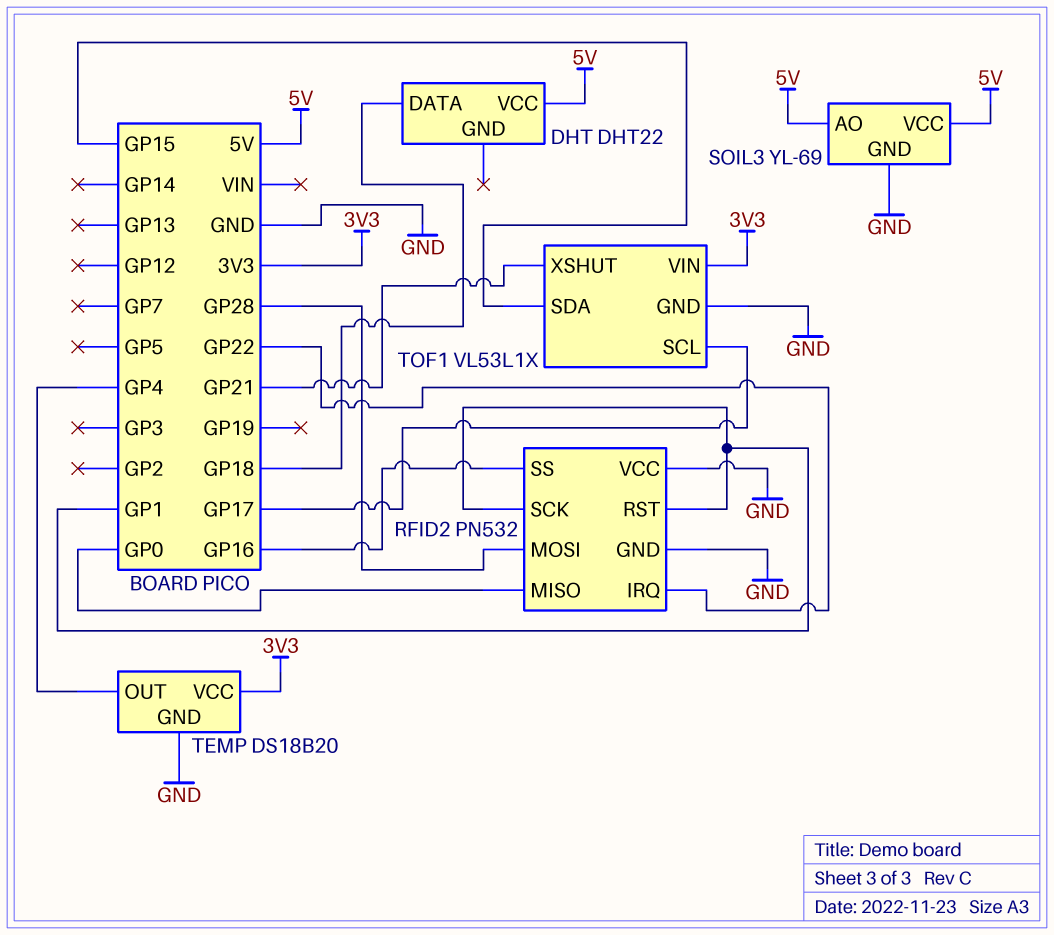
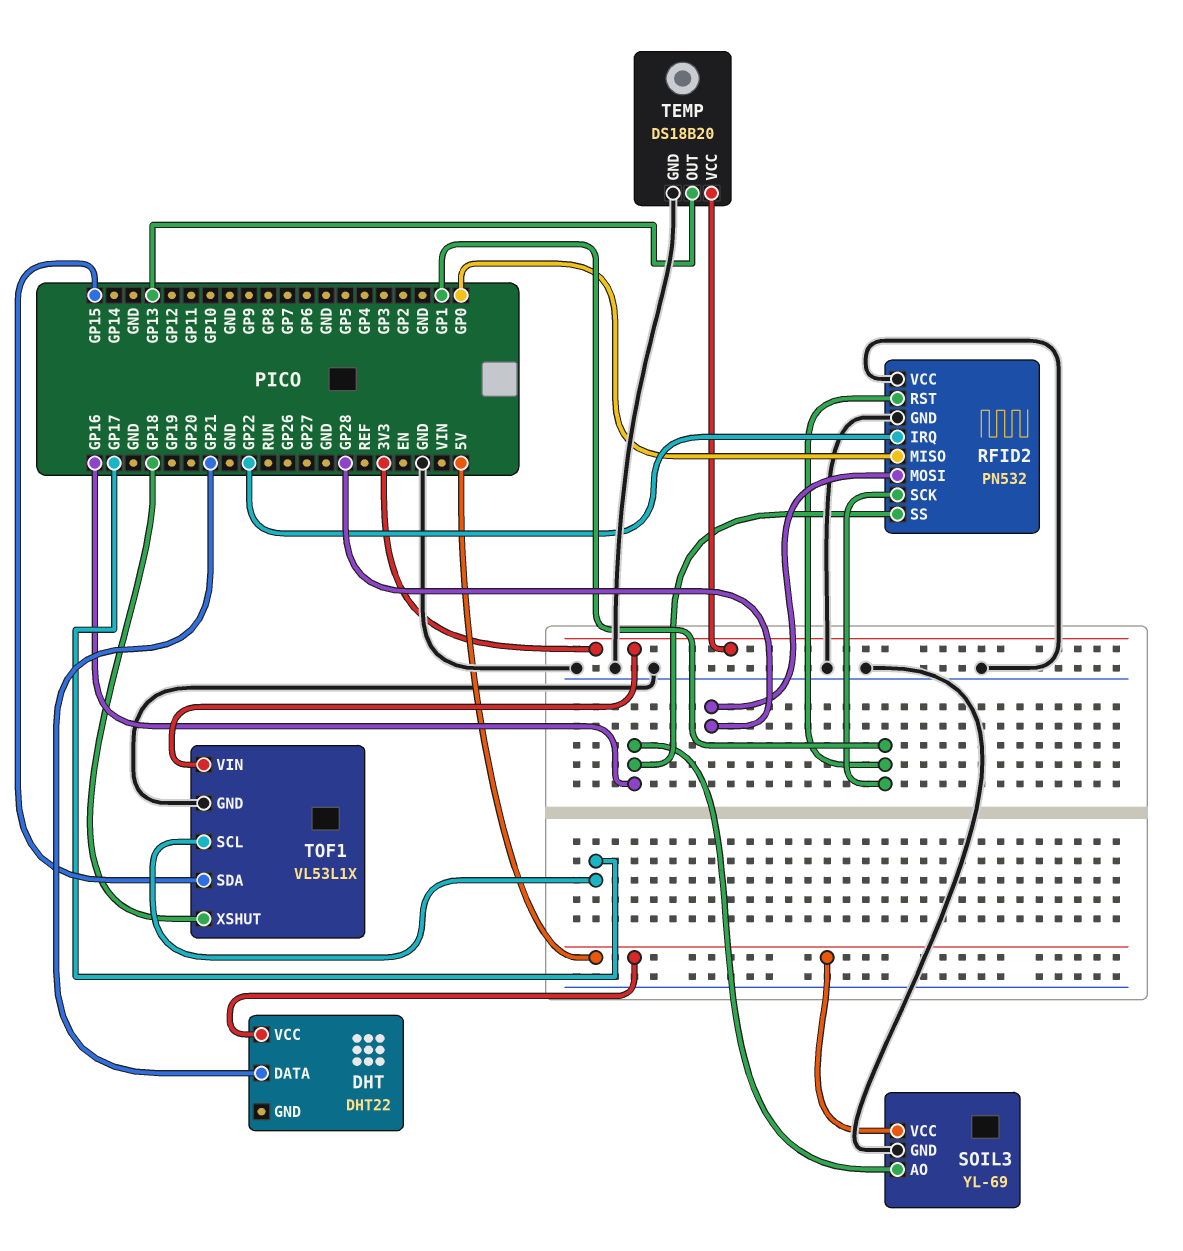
DHT pin DATA: GP18 -> GP21
SOIL3 pin AO: 5V -> GP16
TEMP pin OUT: GP4 -> GP13
TOF1 pin XSHUT: GP21 -> GP18

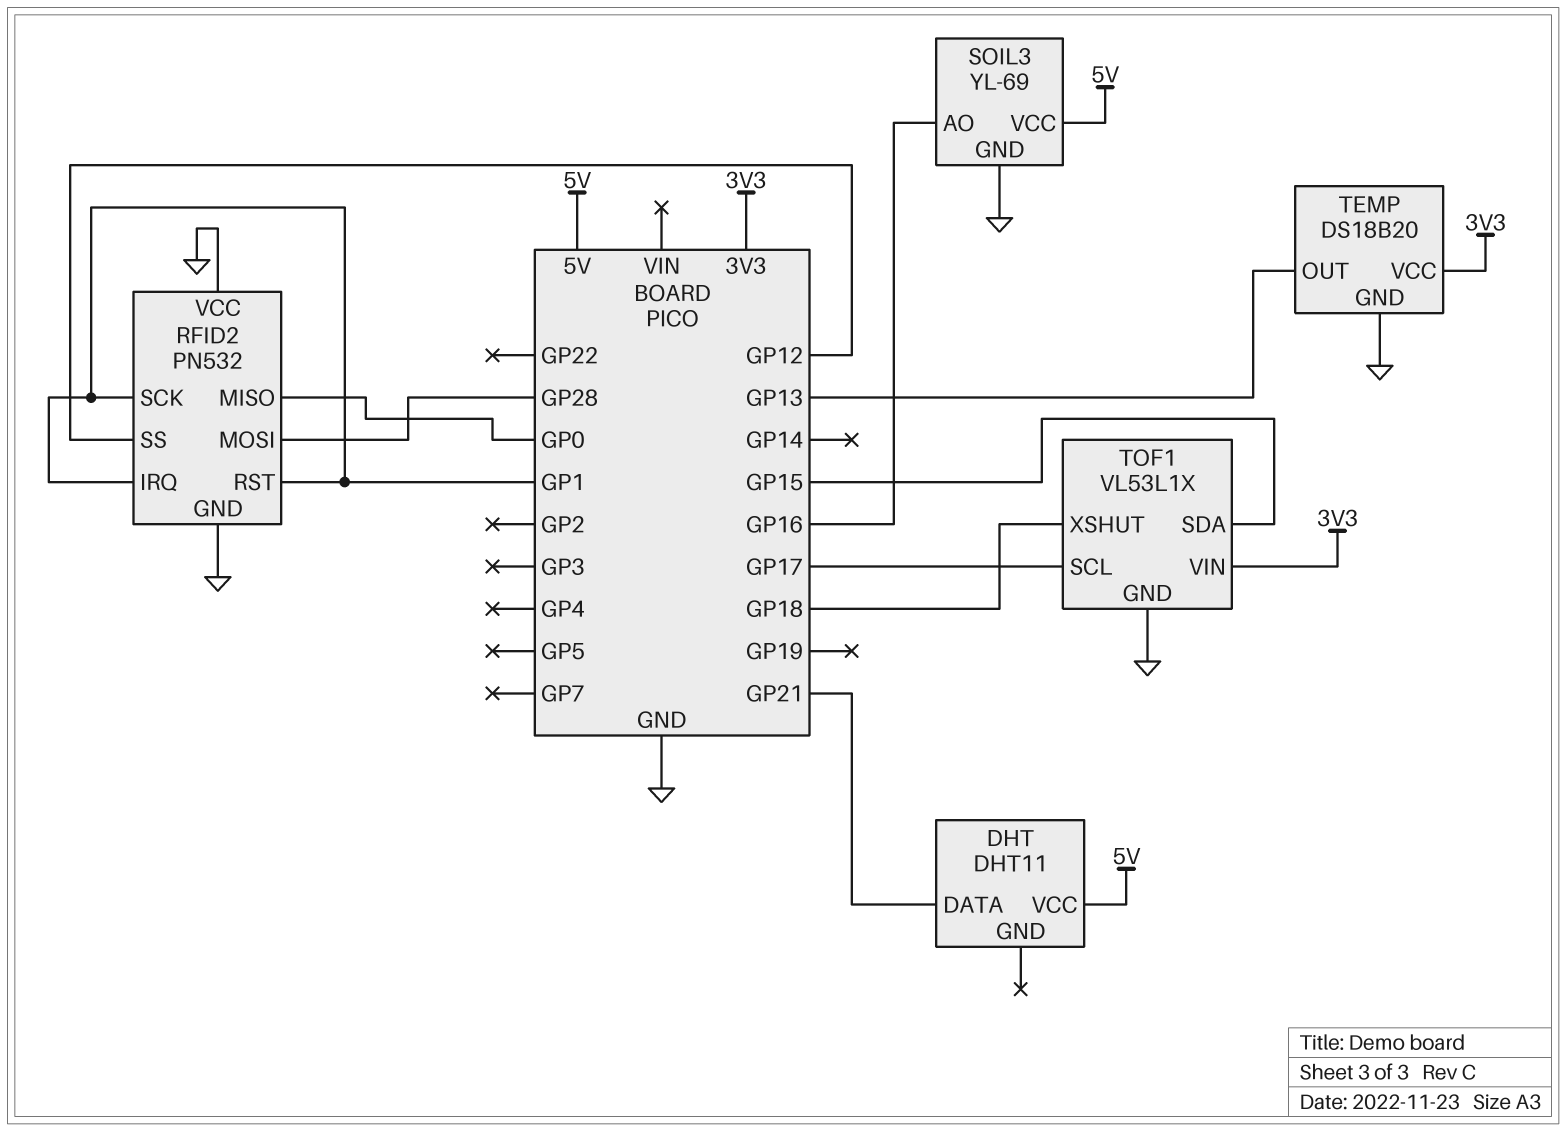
DHT: DHT22 -> DHT11
RFID2 pin IRQ: GP22 -> GP1
RFID2 pin SS: GP16 -> GP12

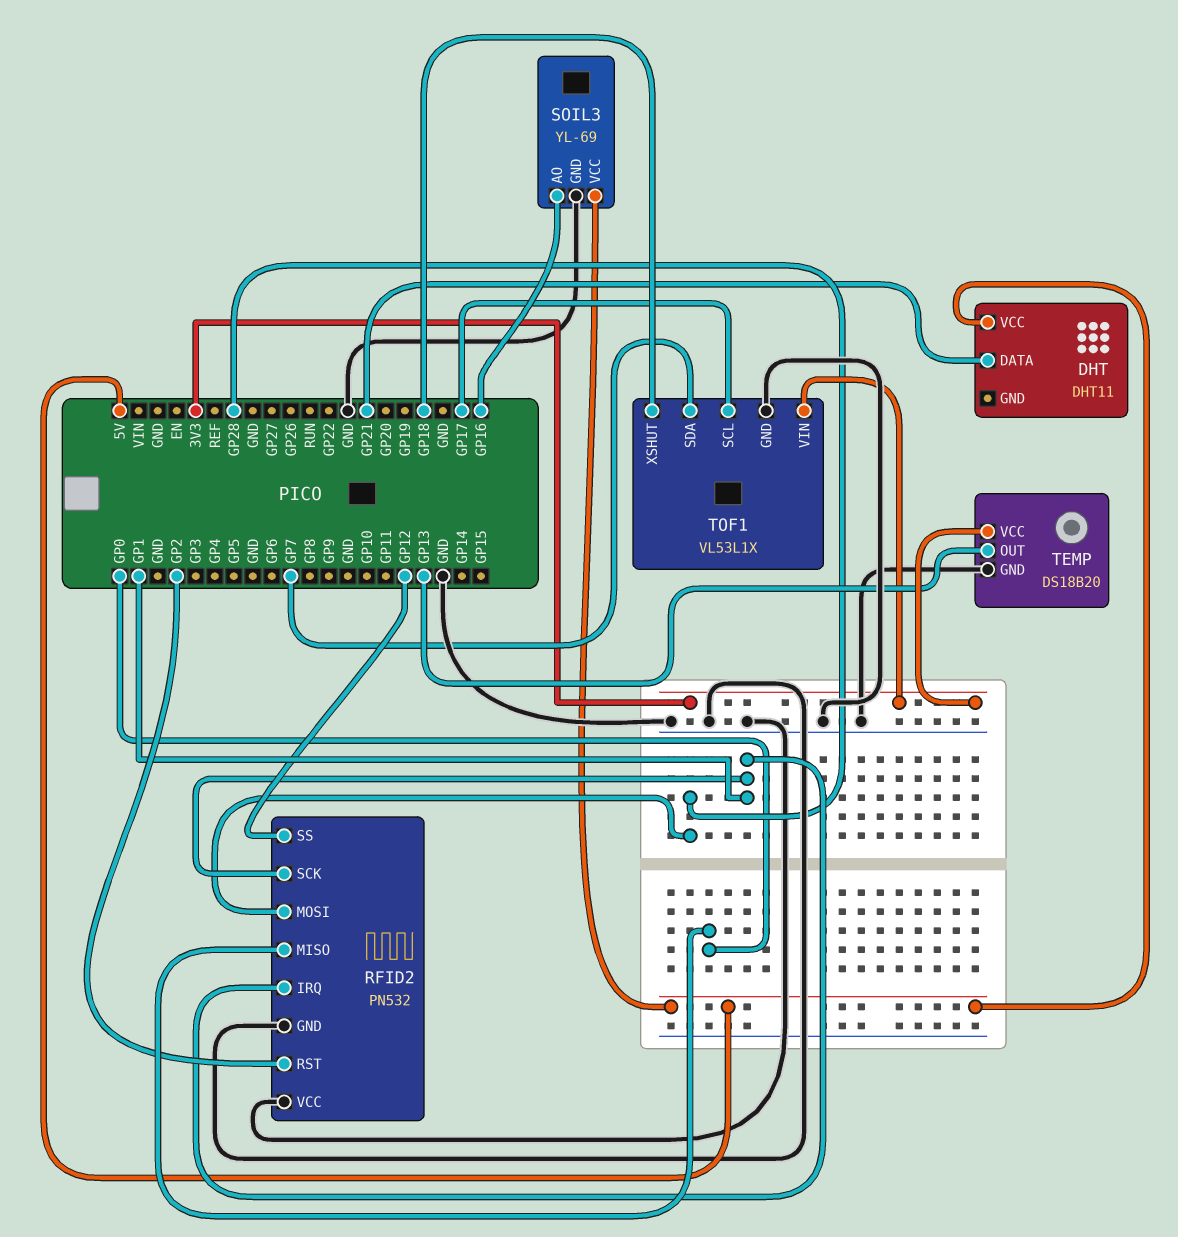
RFID2 pin RST: GP1 -> GP2
TOF1 pin SDA: GP15 -> GP7

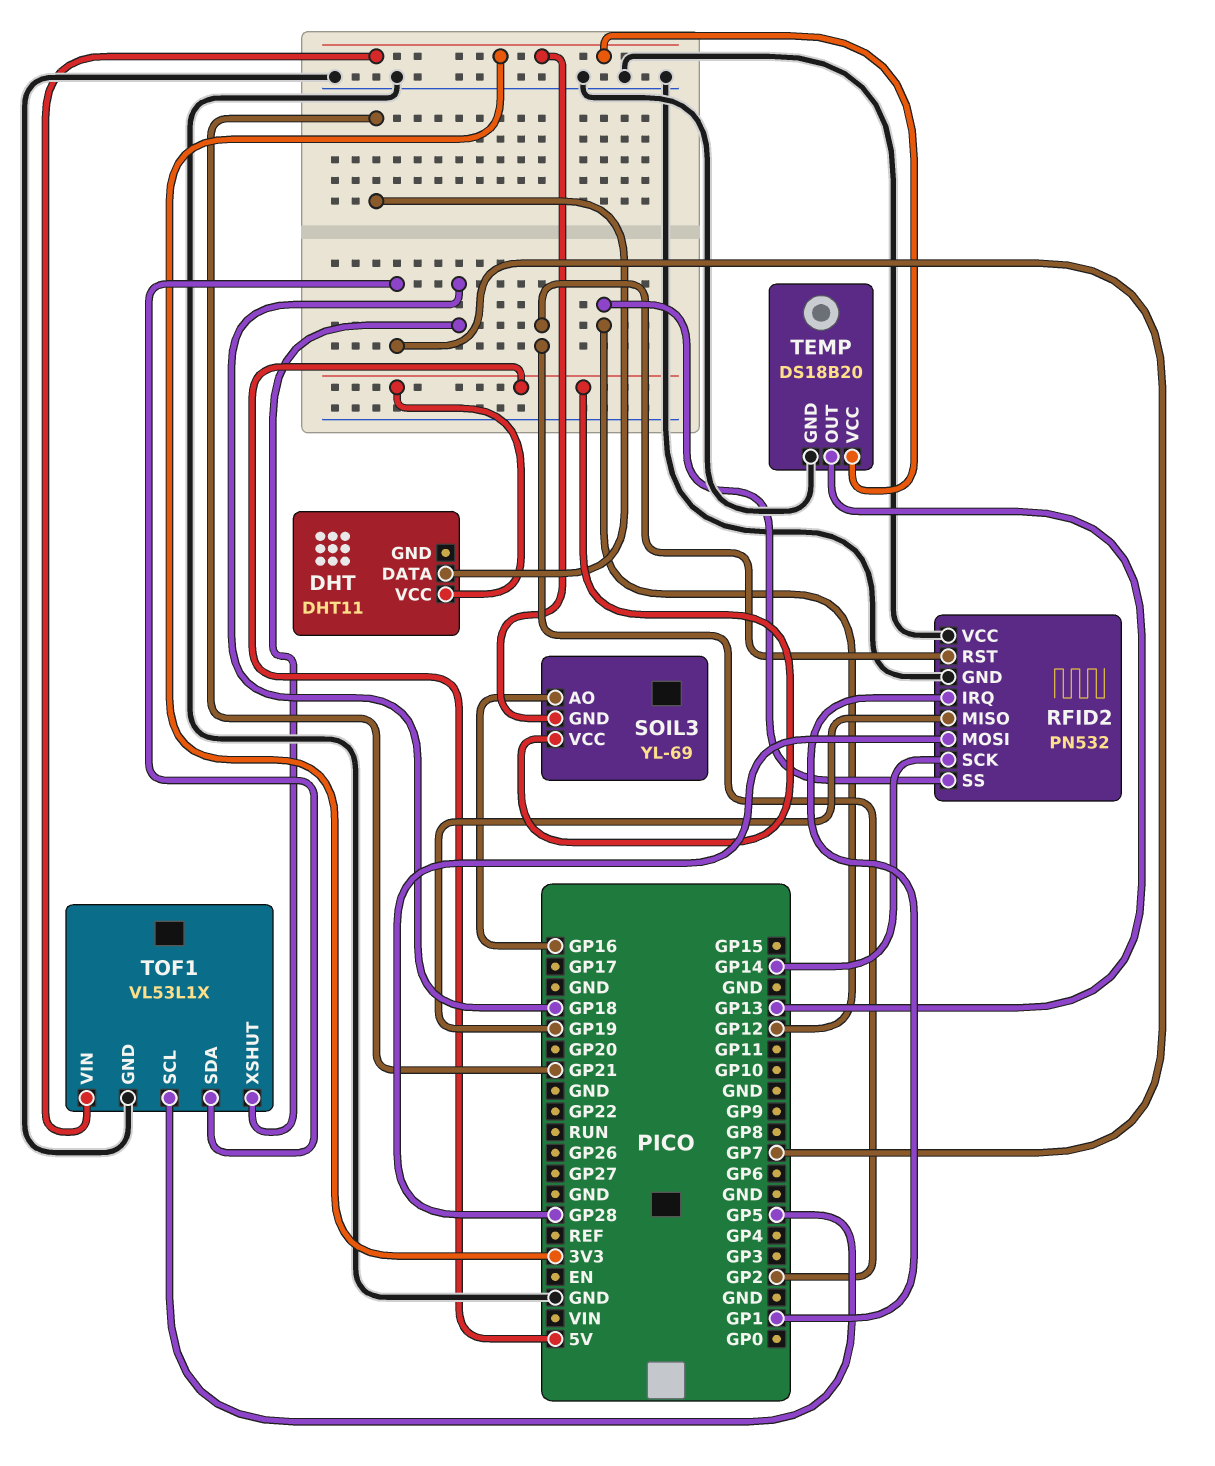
RFID2 pin MISO: GP0 -> GP19
RFID2 pin SCK: GP1 -> GP14
SOIL3 pin GND: GND -> 3V3
TOF1 pin SCL: GP17 -> GP5

